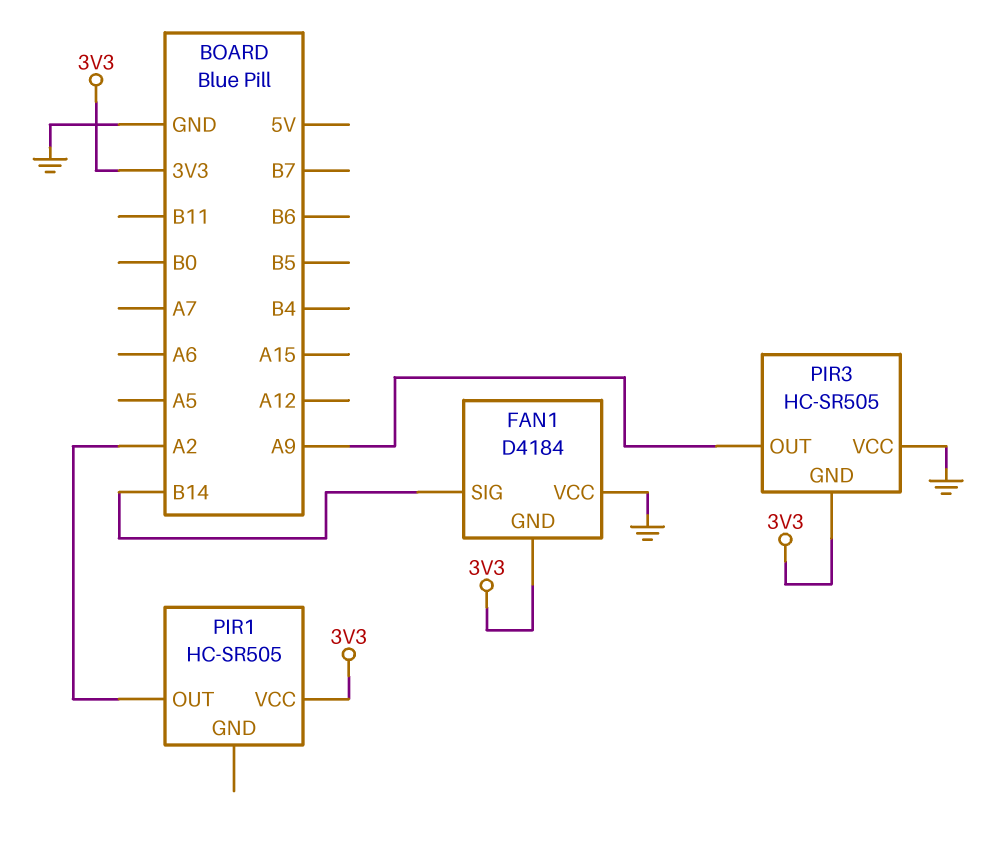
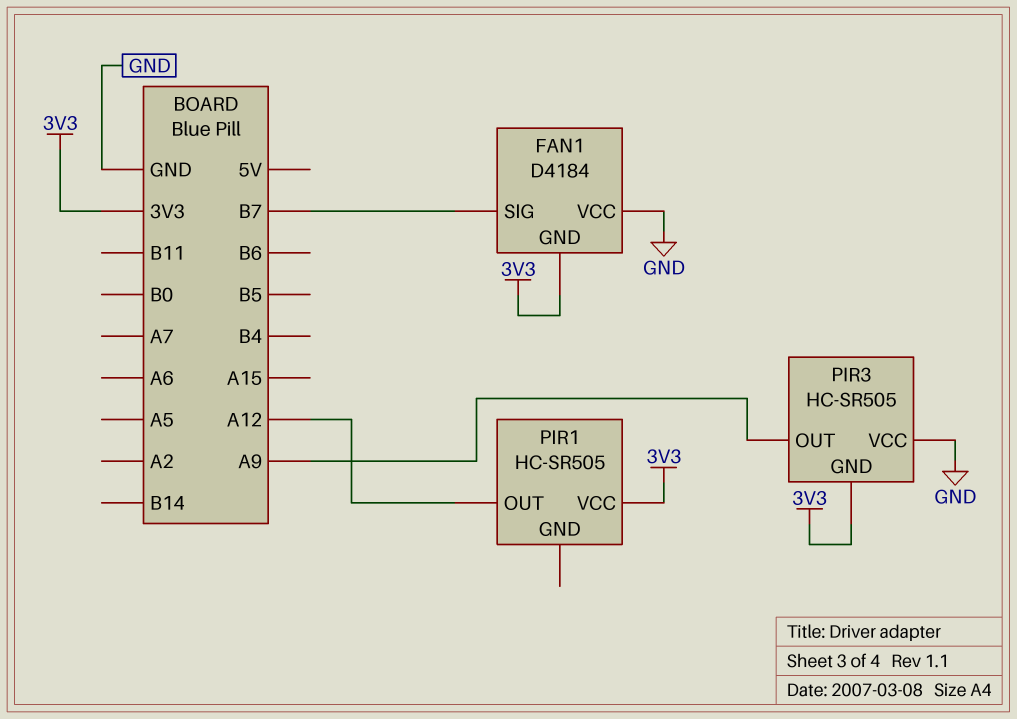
FAN1 pin SIG: B14 -> B7
PIR1 pin OUT: A2 -> A12

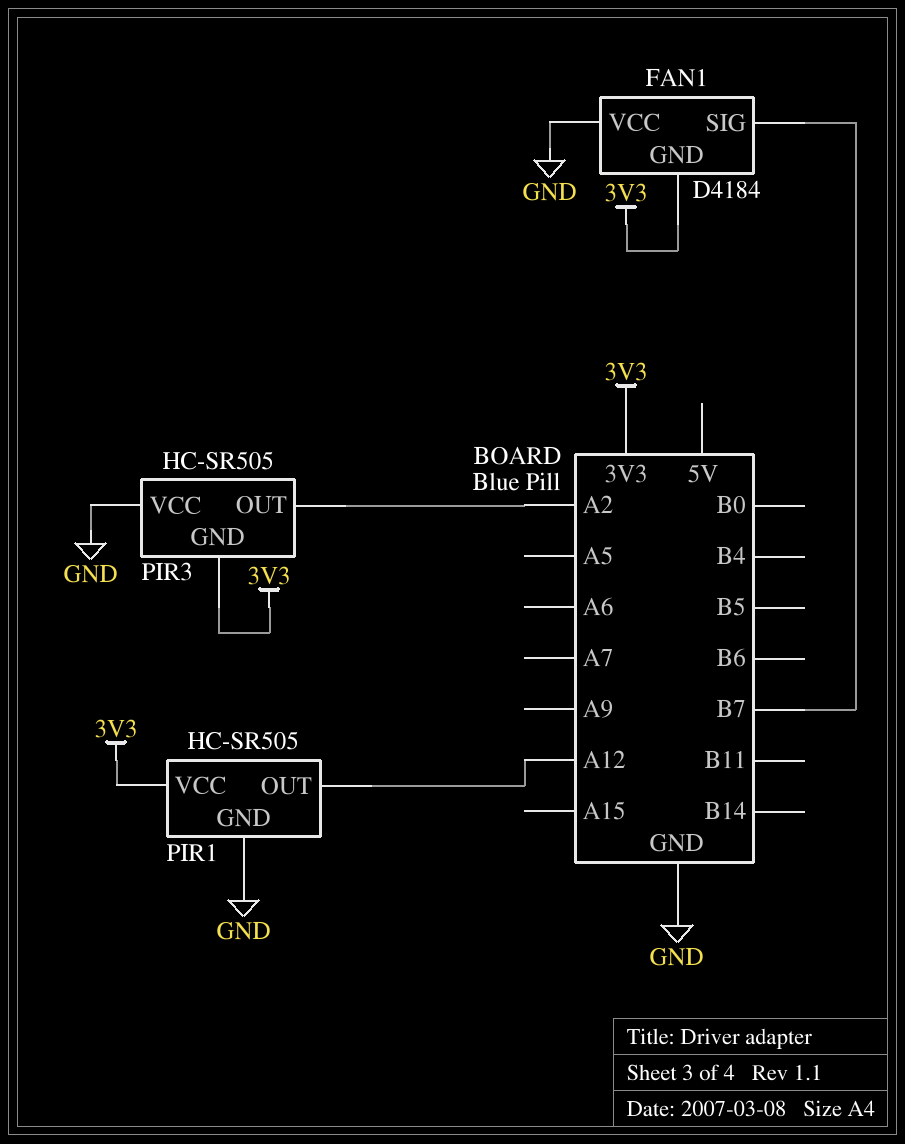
PIR1 pin GND: none -> GND
PIR3 pin OUT: A9 -> A2

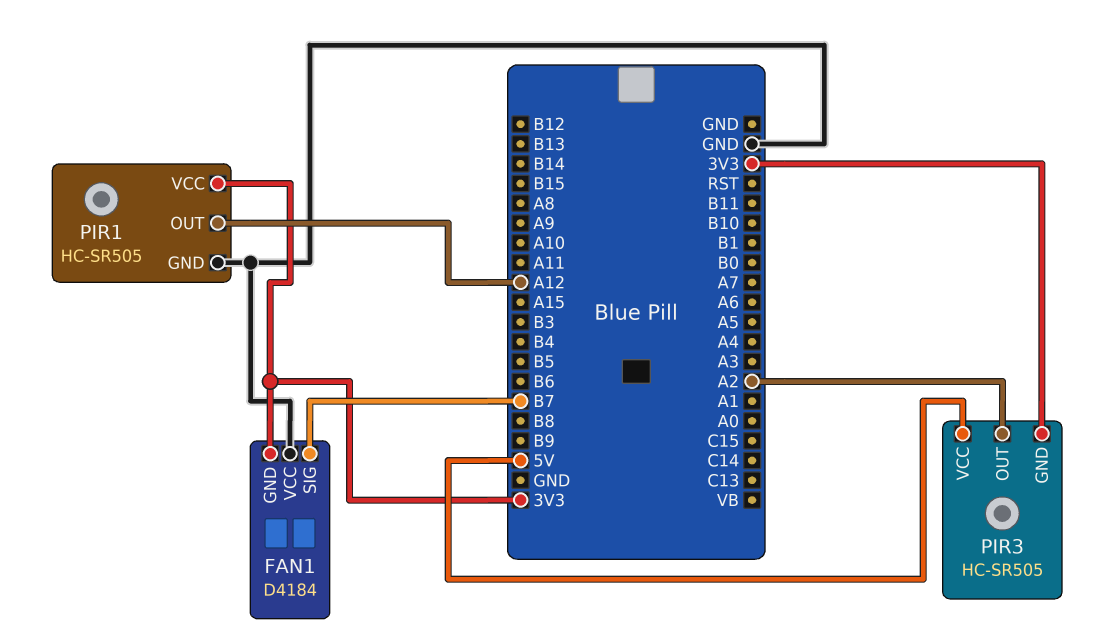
PIR3 pin VCC: GND -> 5V

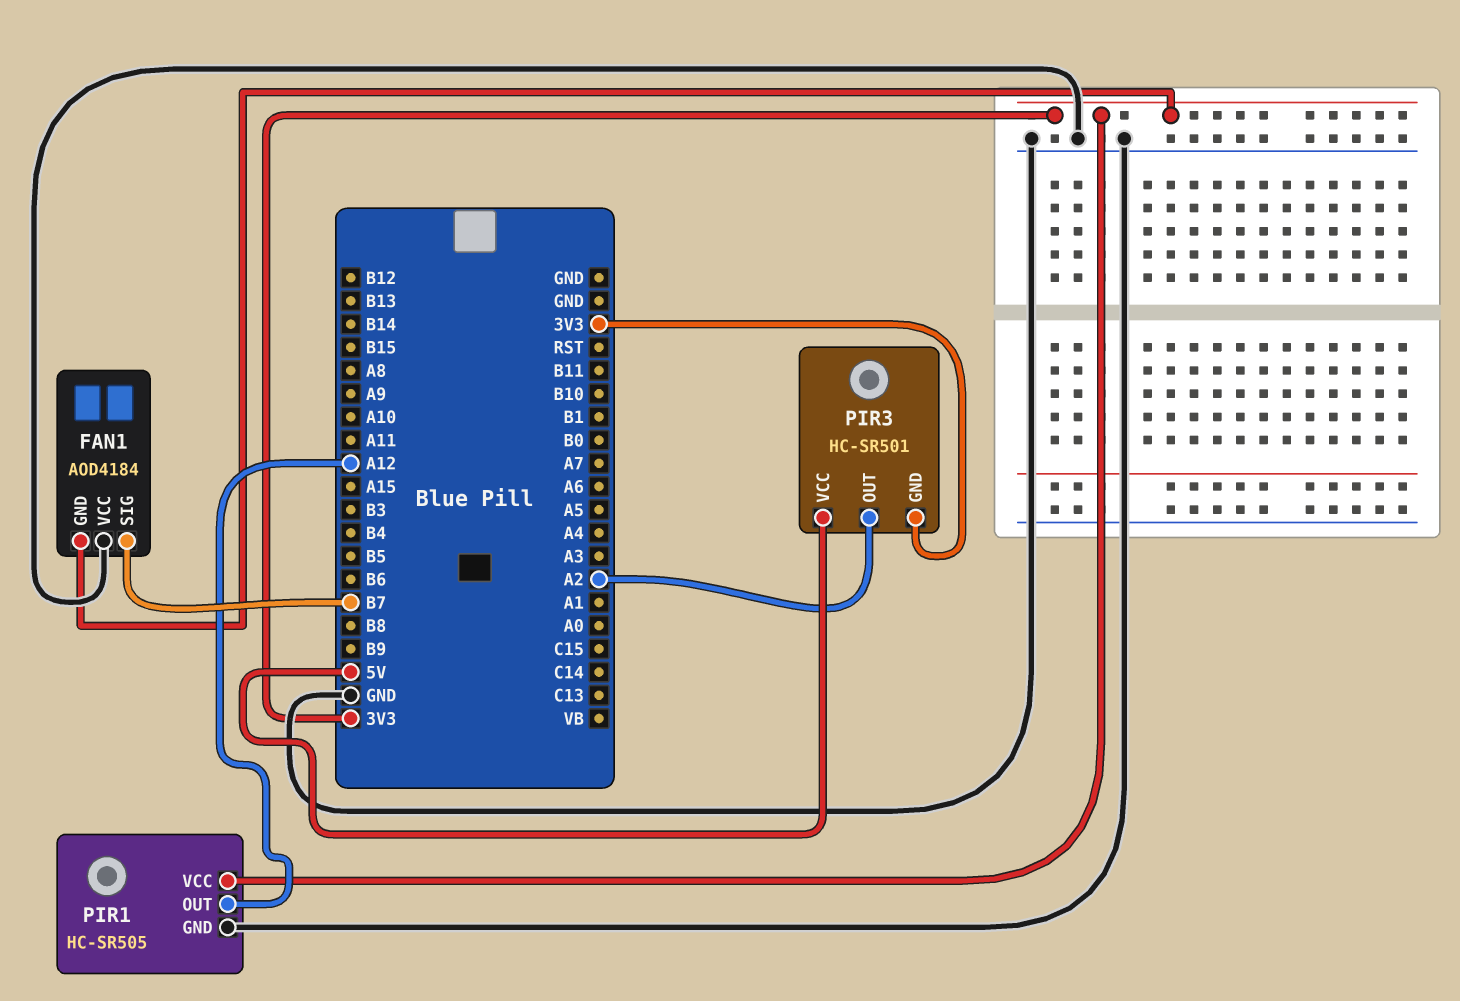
FAN1: D4184 -> AOD4184
PIR3: HC-SR505 -> HC-SR501

